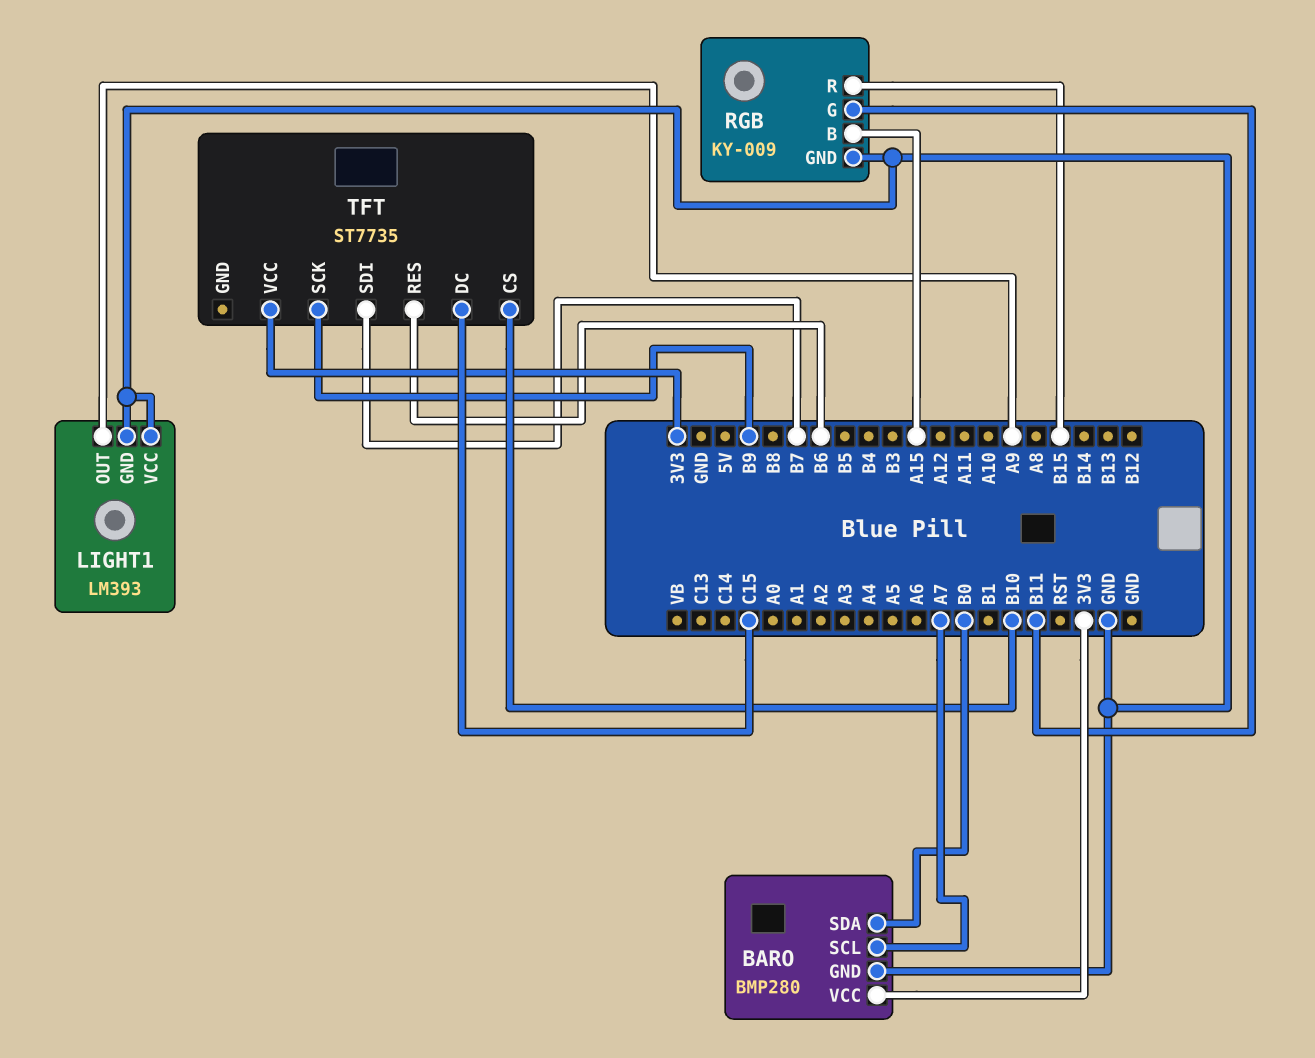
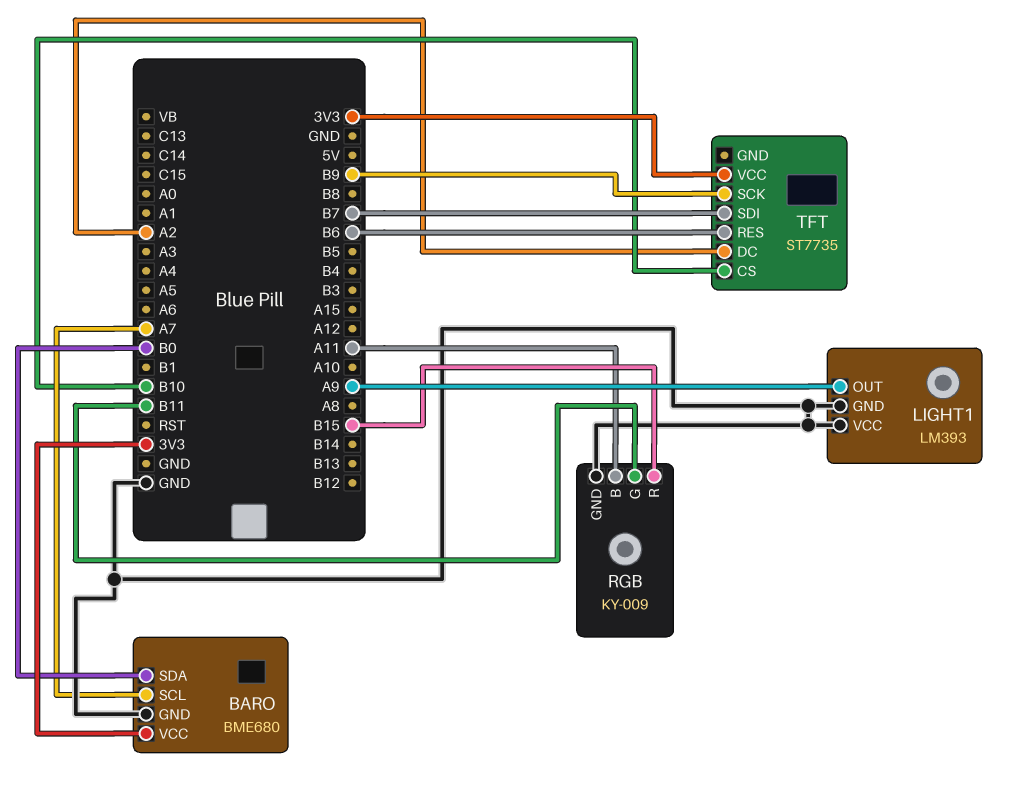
BARO: BMP280 -> BME680
RGB pin B: A15 -> A11
TFT pin DC: C15 -> A2

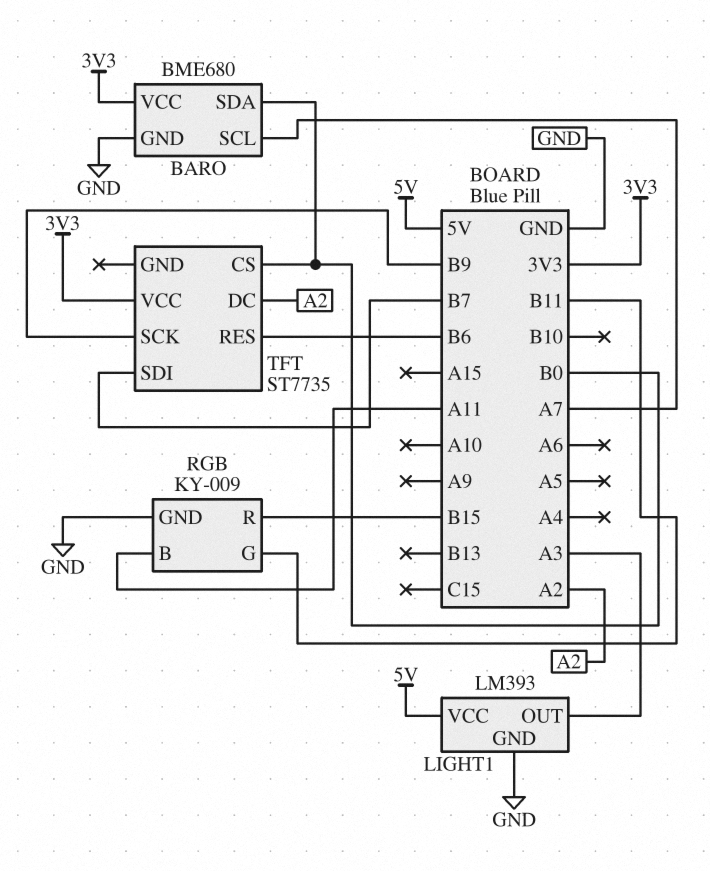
LIGHT1 pin OUT: A9 -> A3
LIGHT1 pin VCC: GND -> 5V
TFT pin CS: B10 -> B0

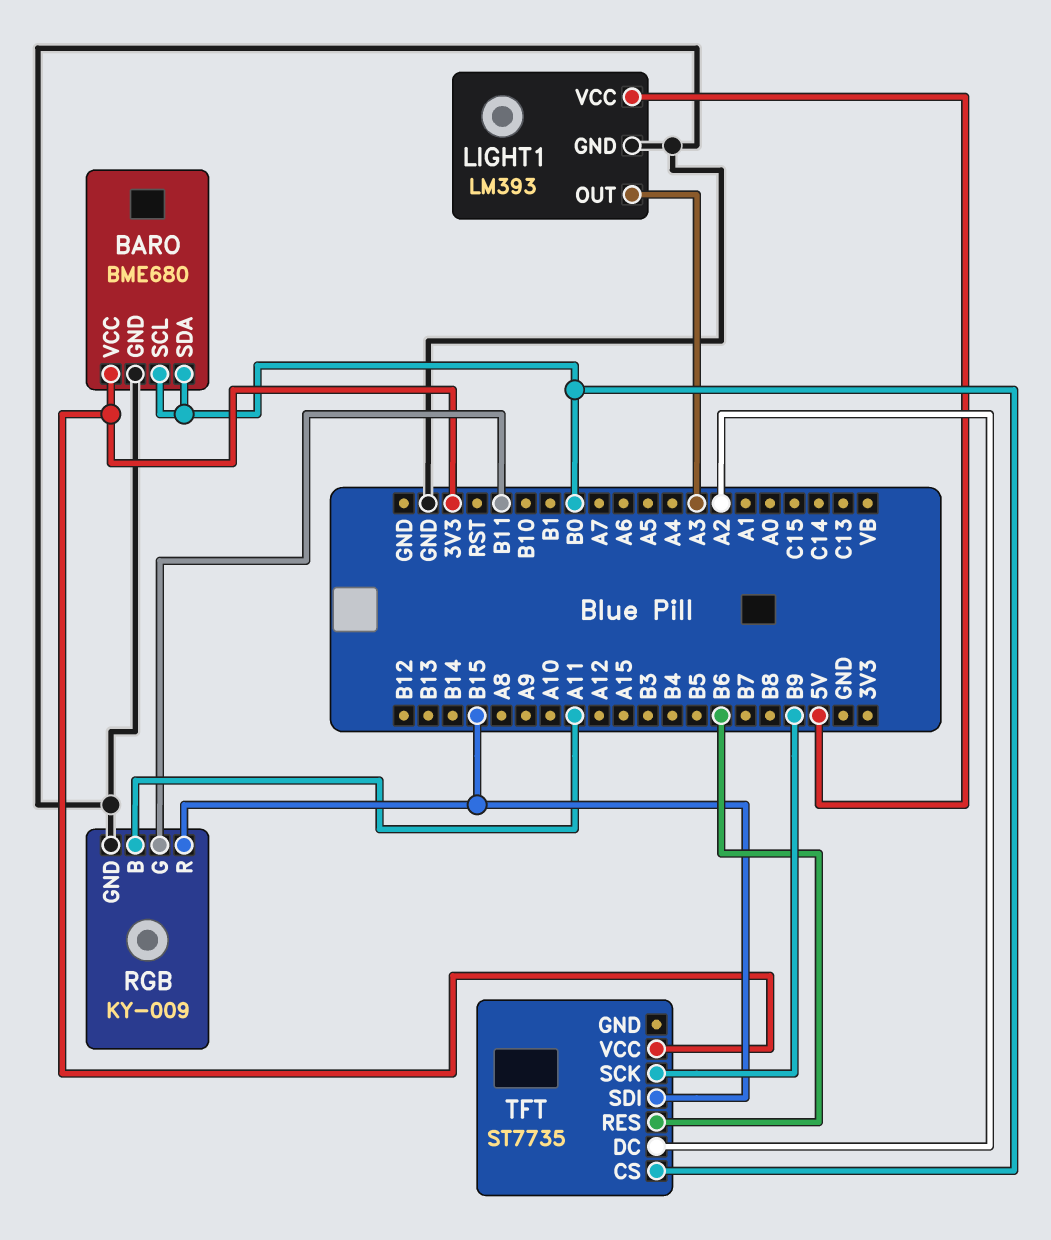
BARO pin SCL: A7 -> B0
TFT pin SDI: B7 -> B15

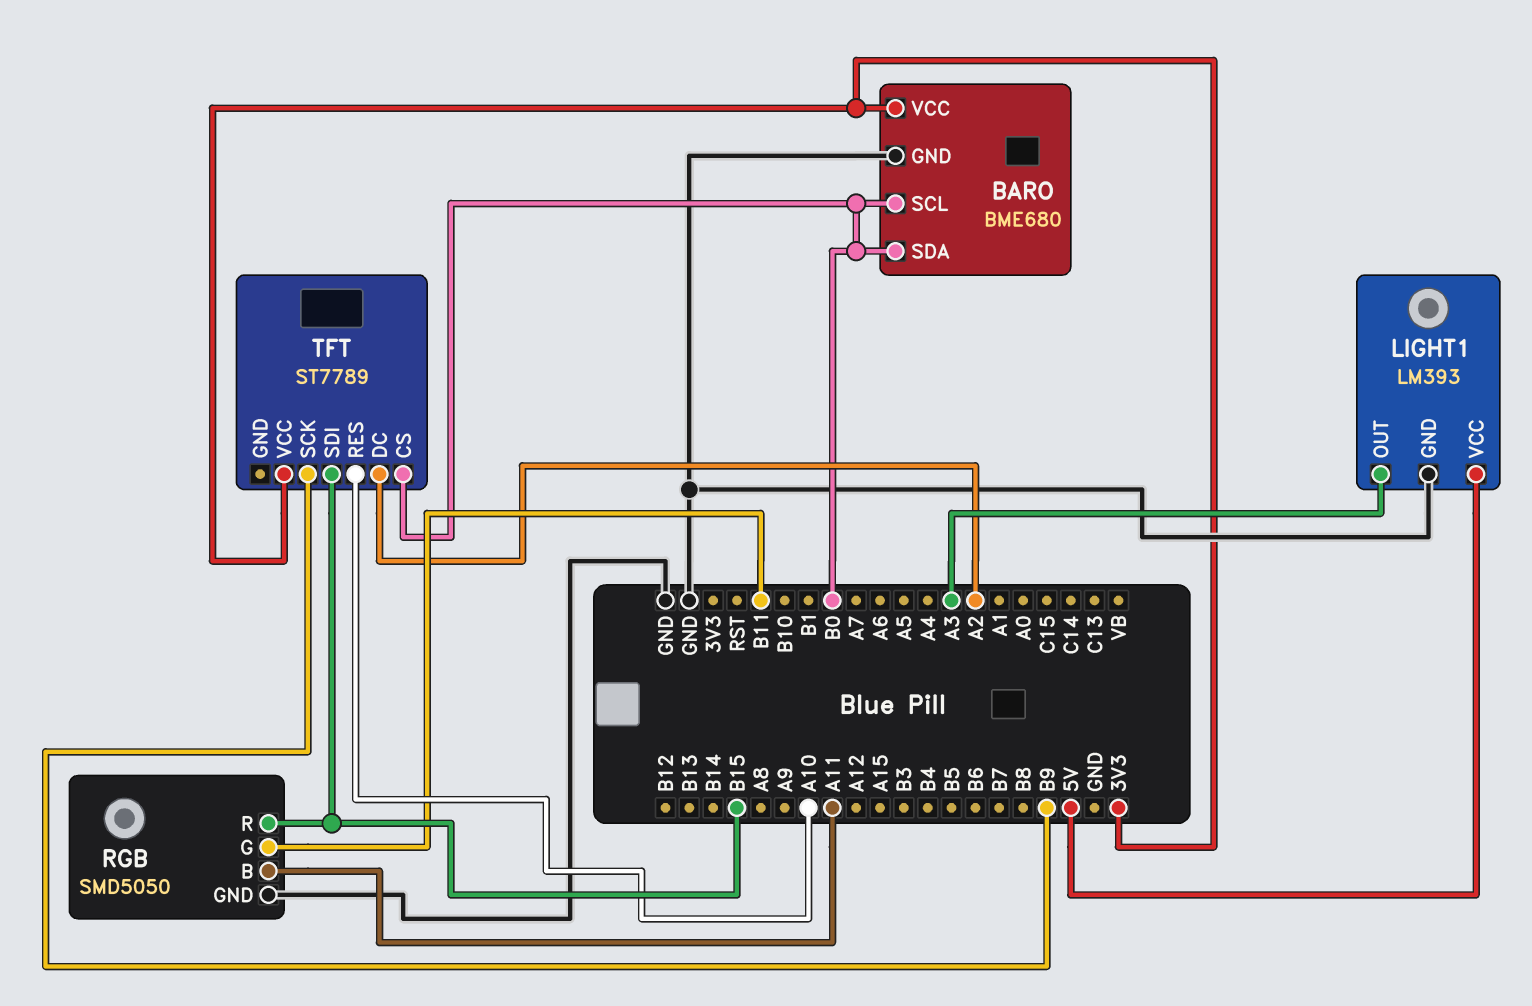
RGB: KY-009 -> SMD5050
TFT: ST7735 -> ST7789
TFT pin RES: B6 -> A10

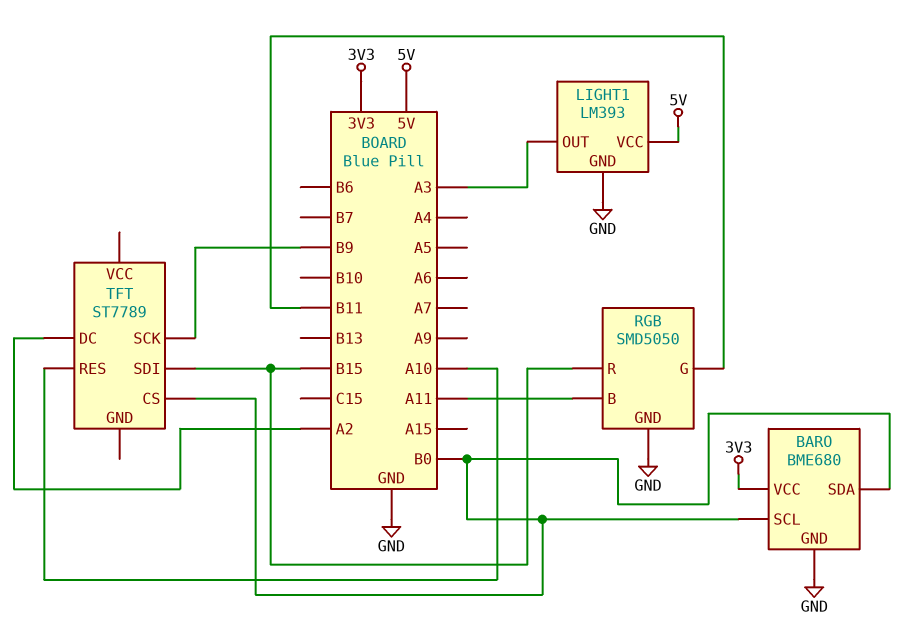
TFT pin VCC: 3V3 -> none

